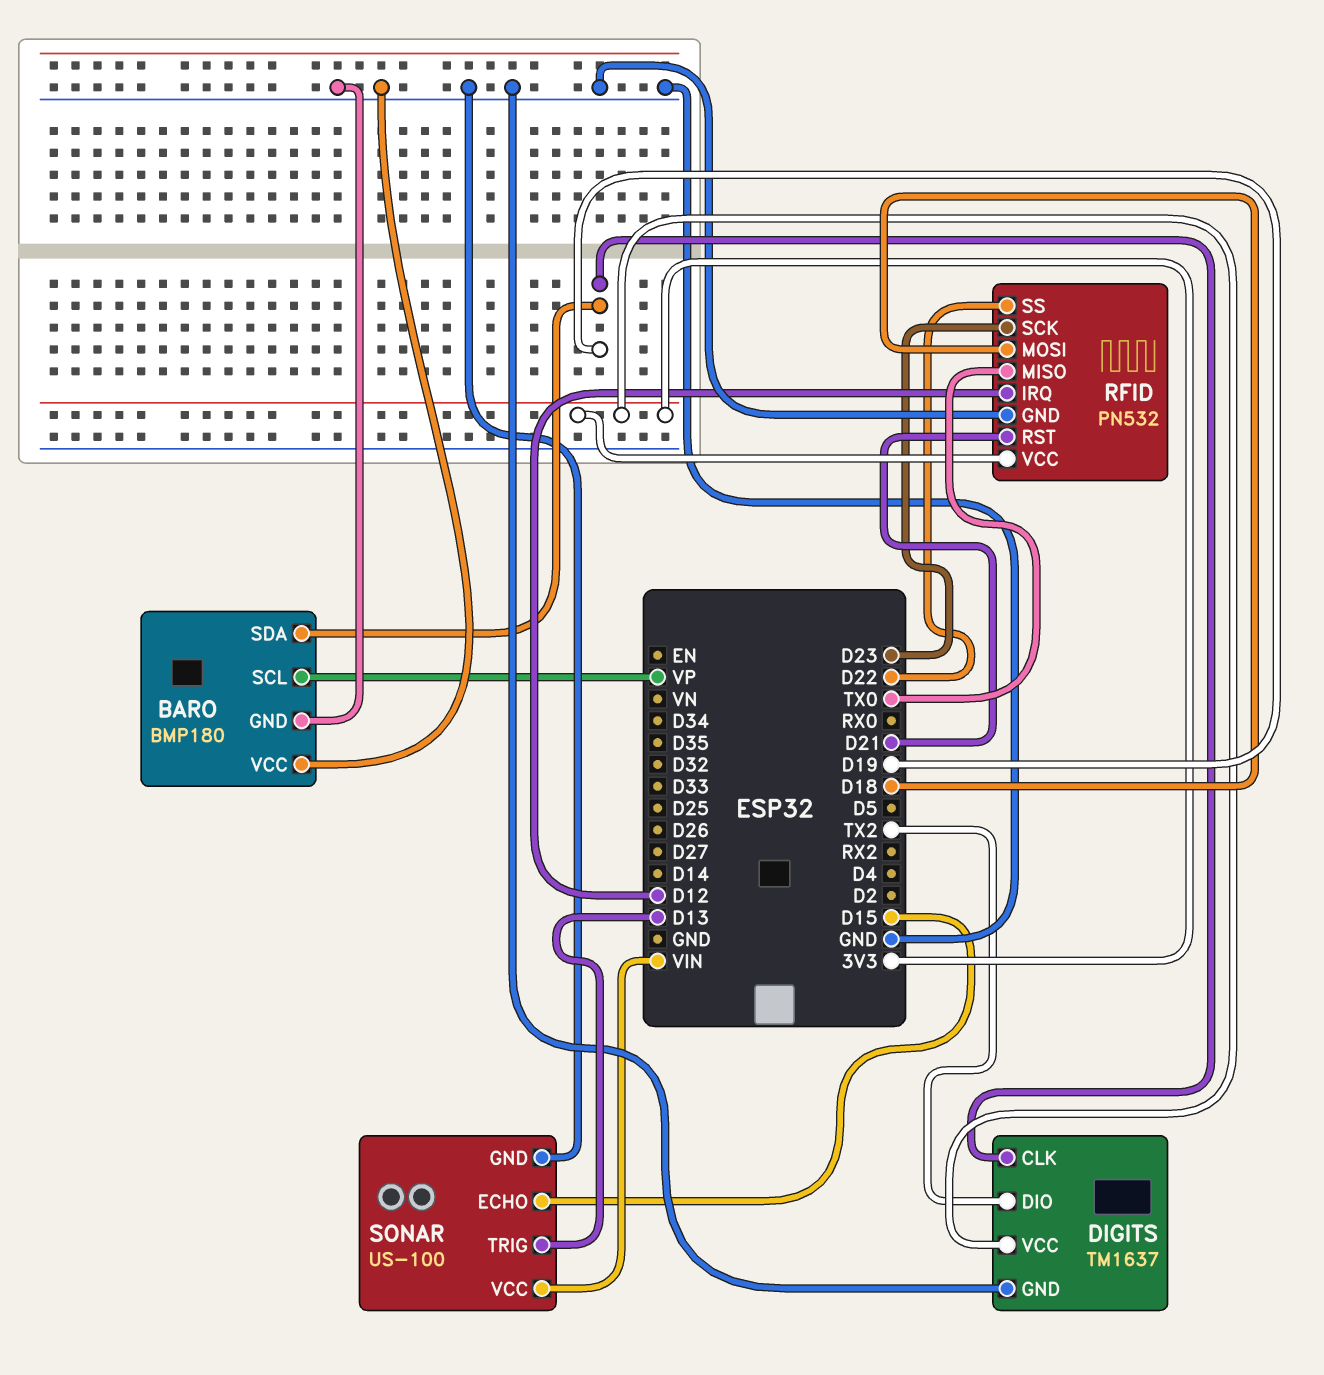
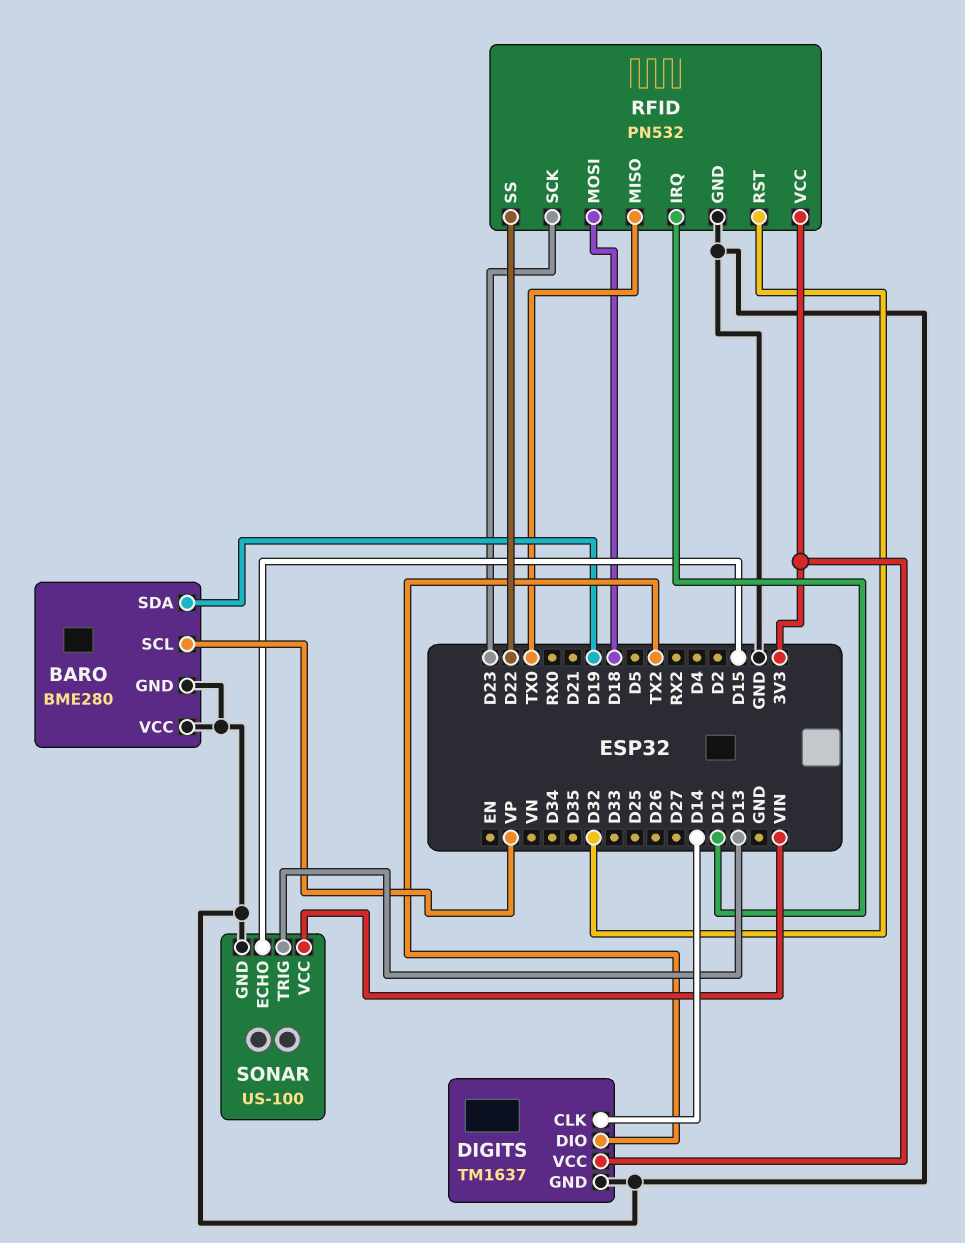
BARO: BMP180 -> BME280
DIGITS pin CLK: D19 -> D14
RFID pin RST: D21 -> D32

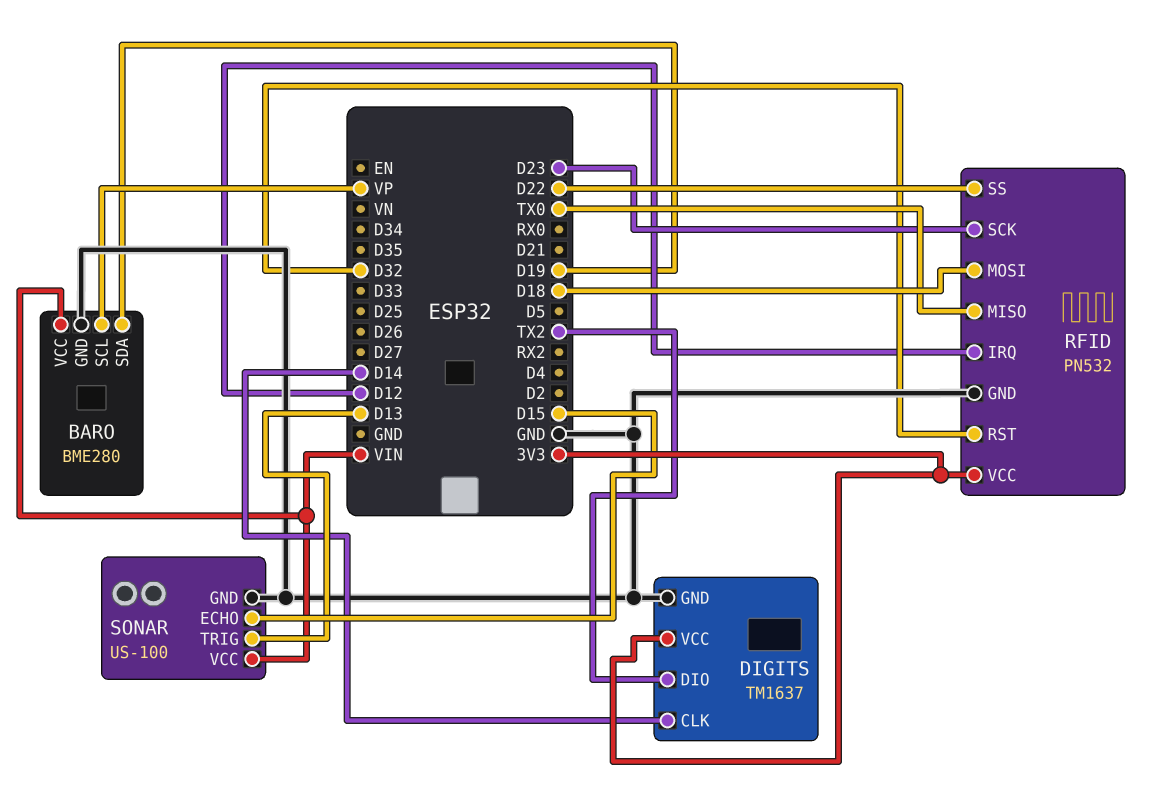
BARO pin VCC: GND -> VIN

